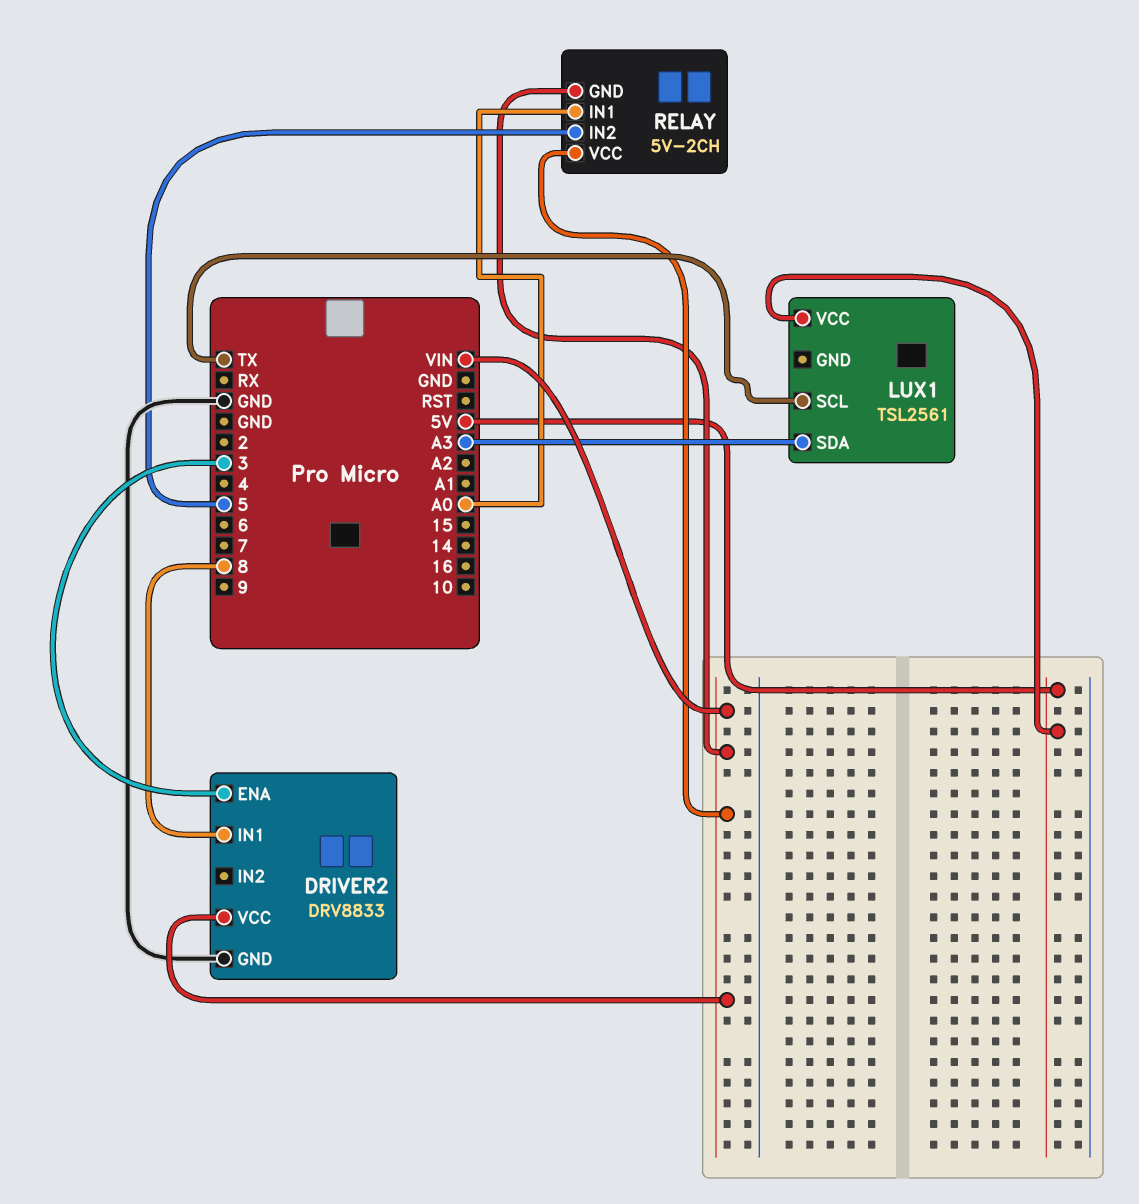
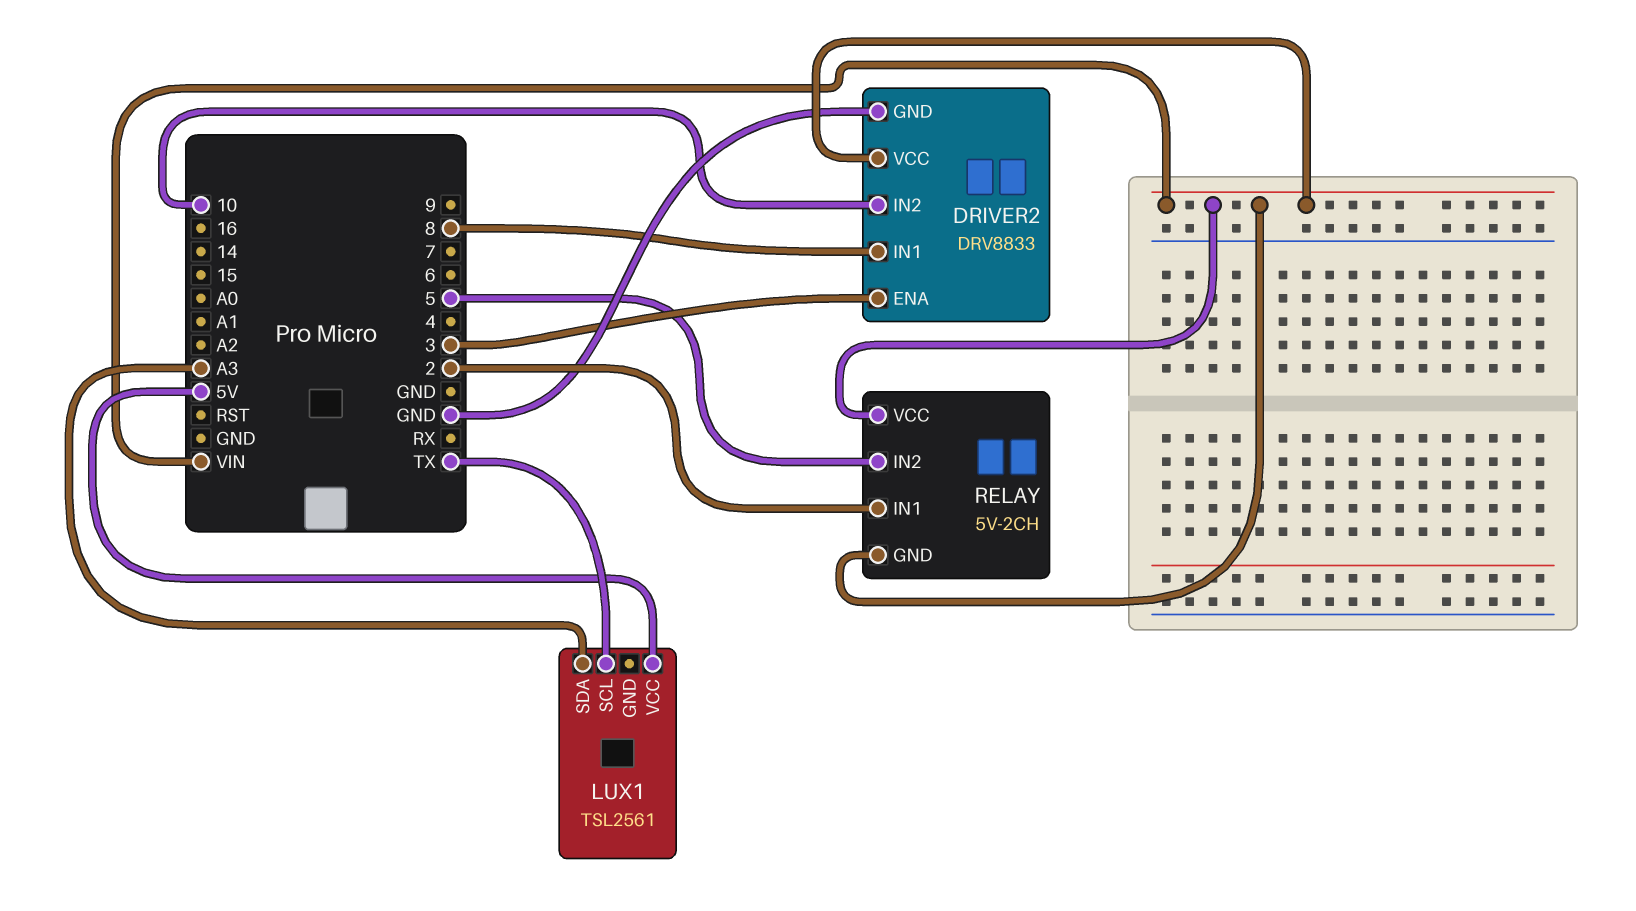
DRIVER2 pin IN2: none -> 10
RELAY pin IN1: A0 -> 2

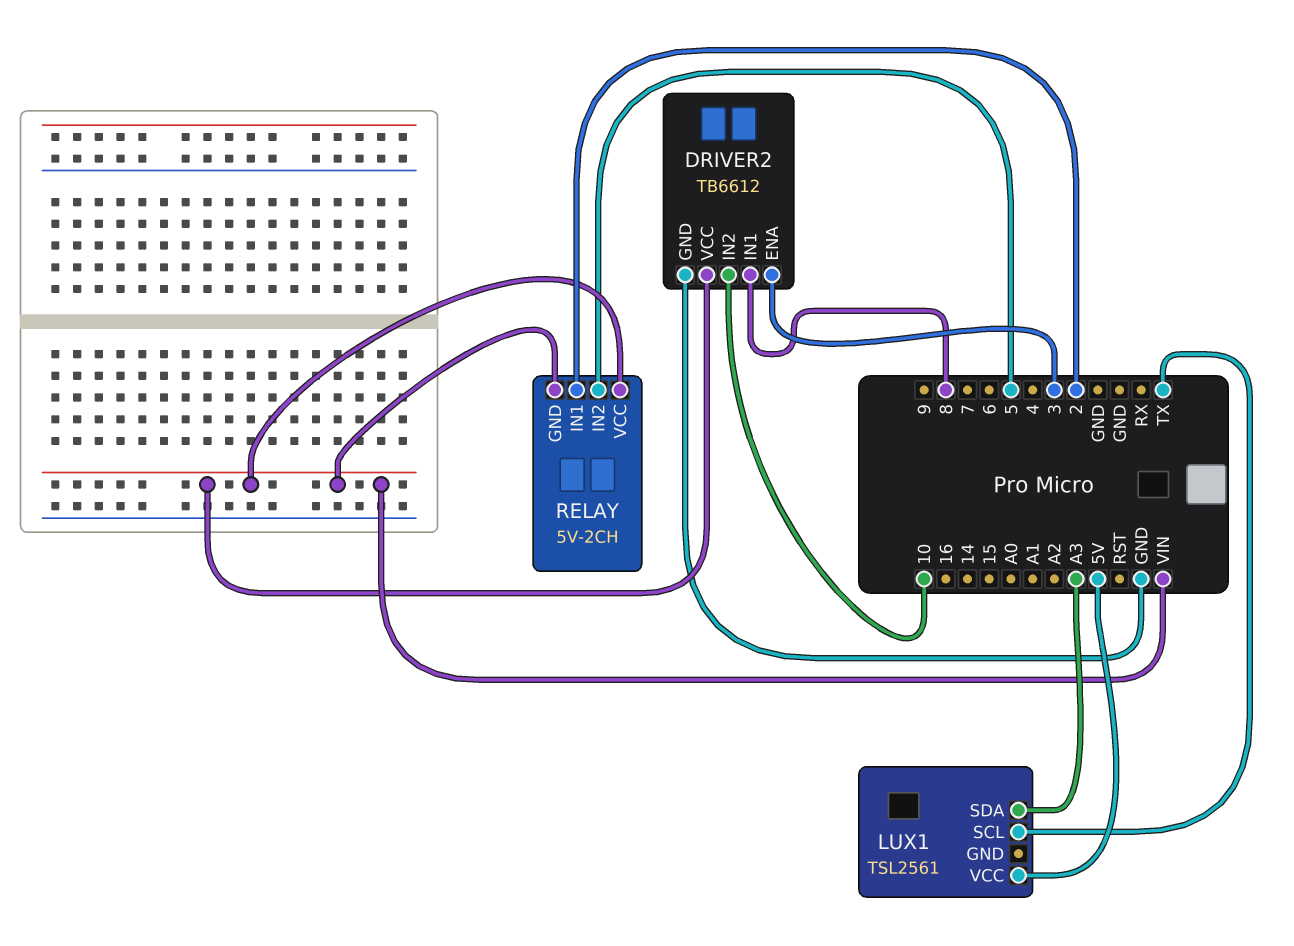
DRIVER2: DRV8833 -> TB6612

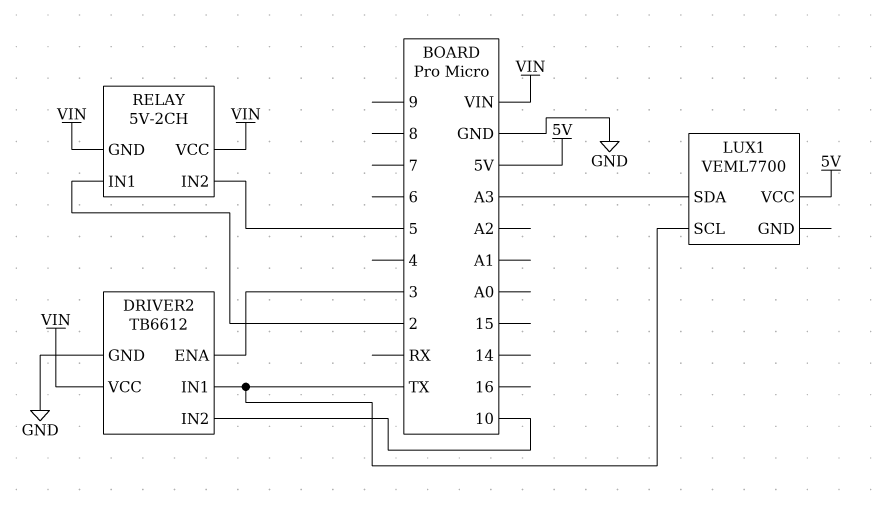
DRIVER2 pin IN1: 8 -> TX
LUX1: TSL2561 -> VEML7700

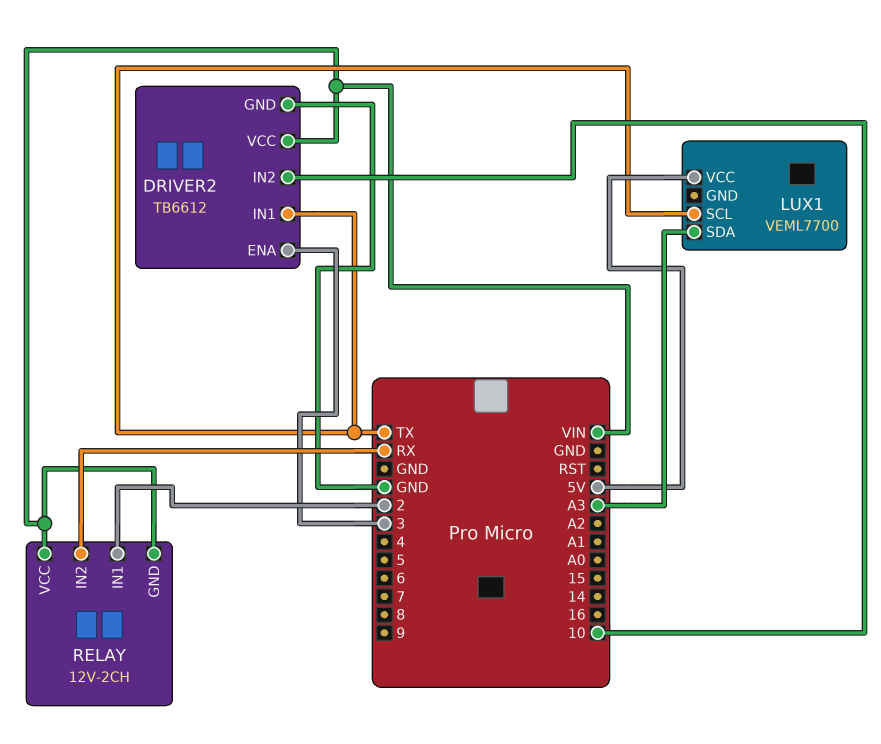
RELAY: 5V-2CH -> 12V-2CH
RELAY pin IN2: 5 -> RX

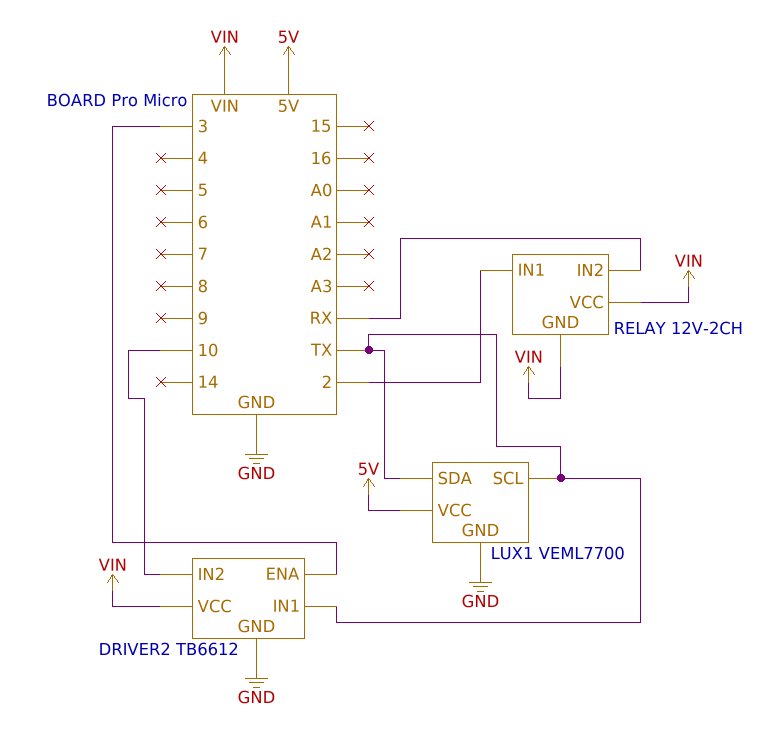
LUX1 pin GND: none -> GND
LUX1 pin SDA: A3 -> TX

